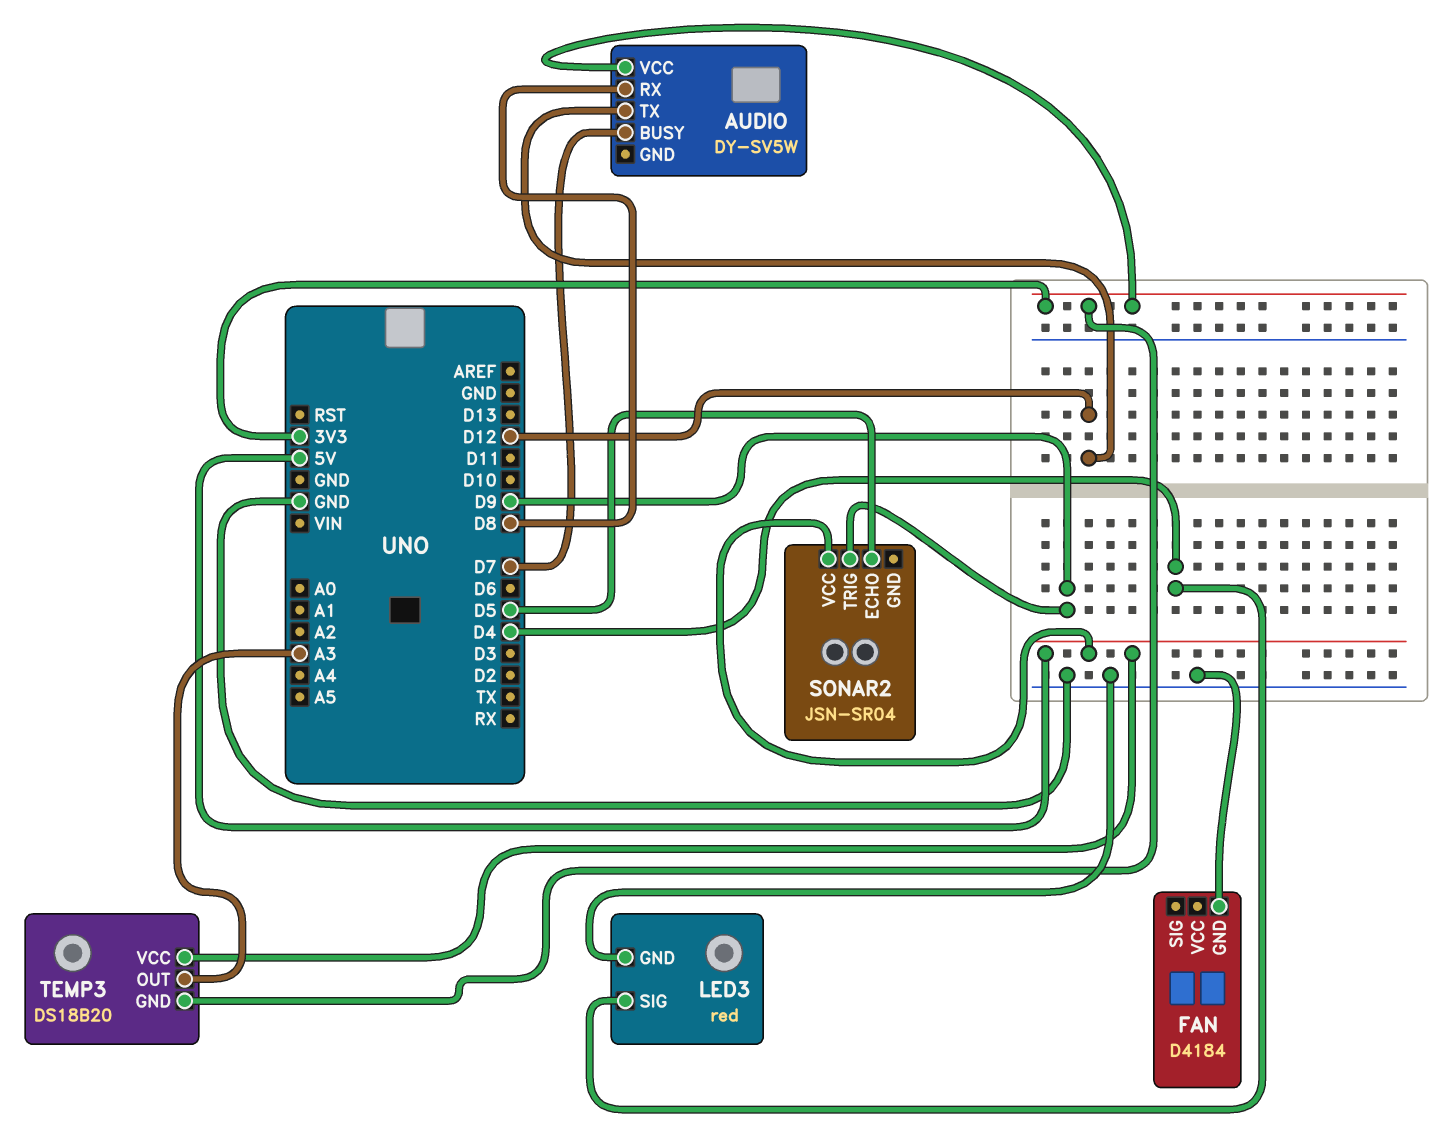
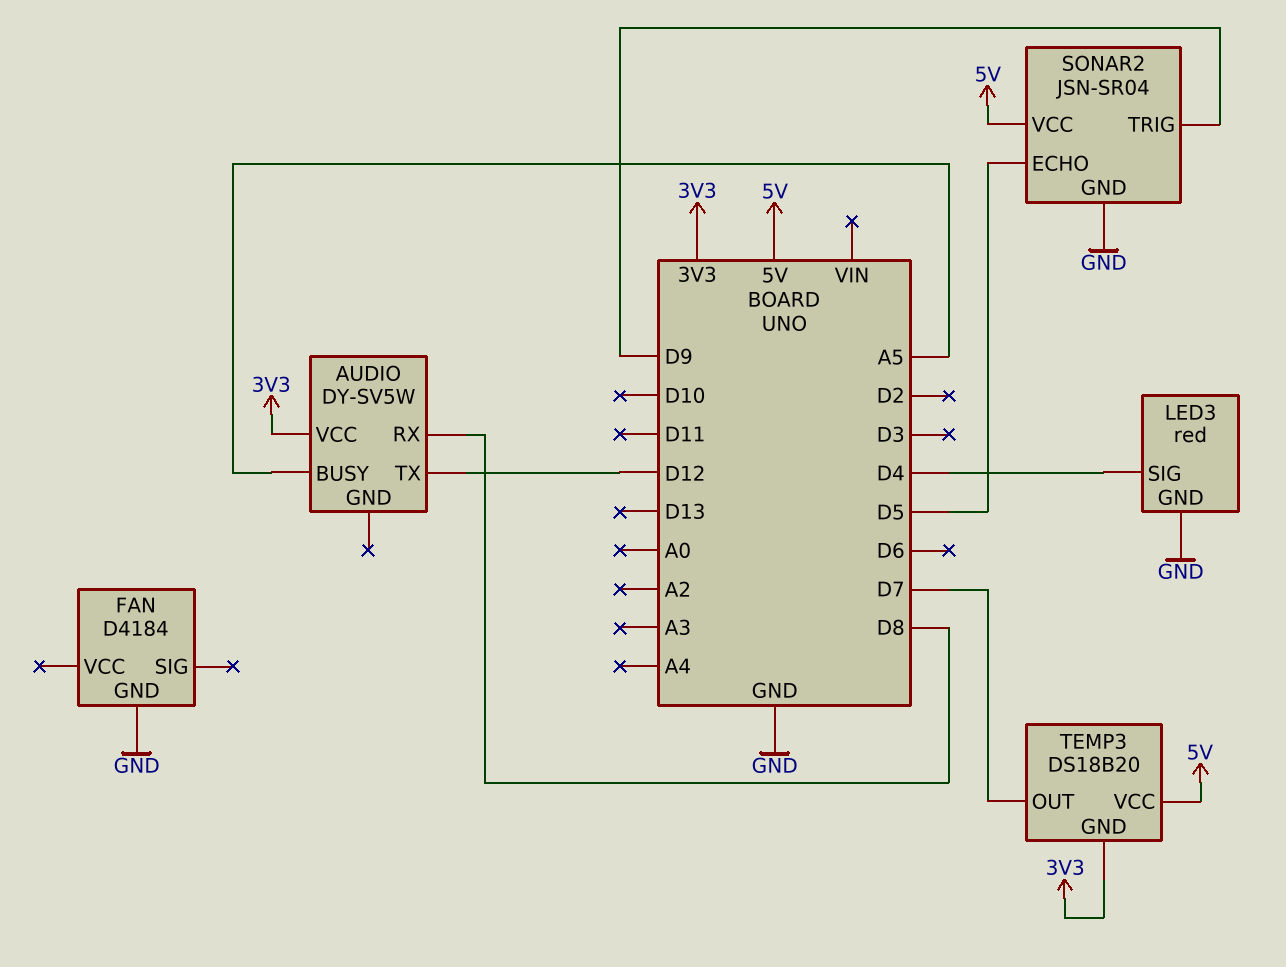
AUDIO pin BUSY: D7 -> A5
SONAR2 pin GND: none -> GND
TEMP3 pin OUT: A3 -> D7

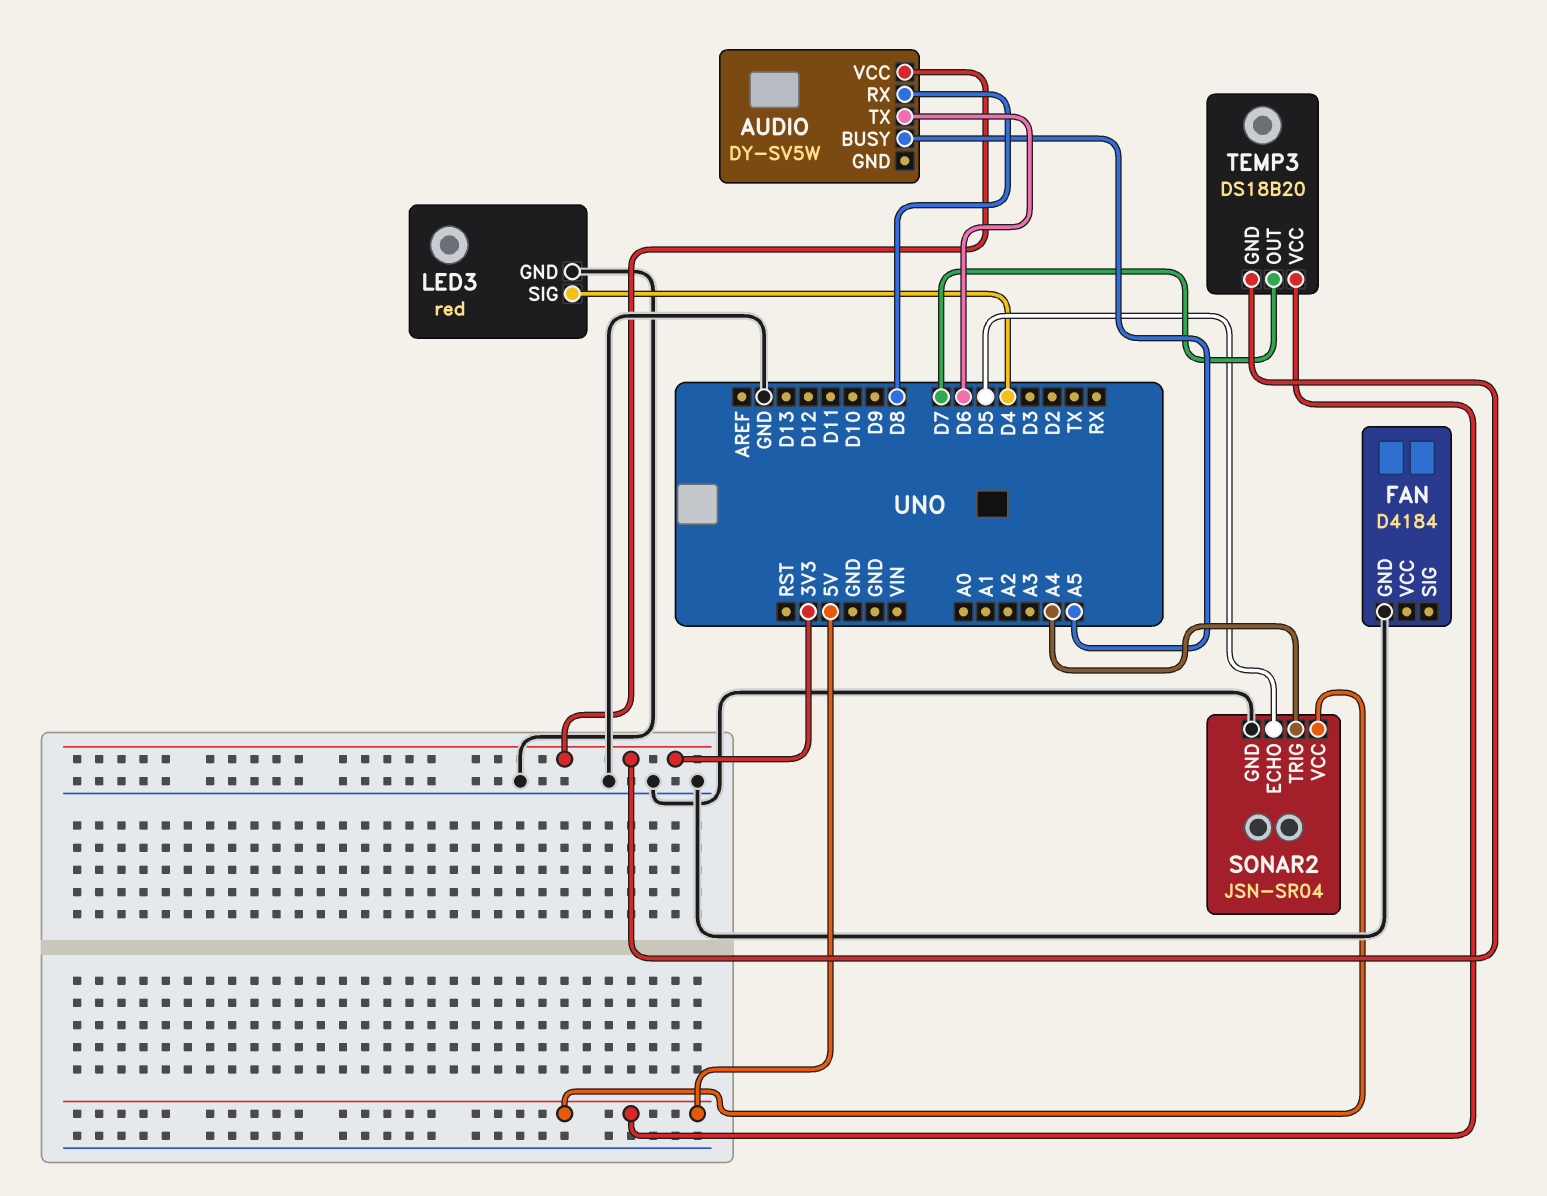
AUDIO pin TX: D12 -> D6
SONAR2 pin TRIG: D9 -> A4

